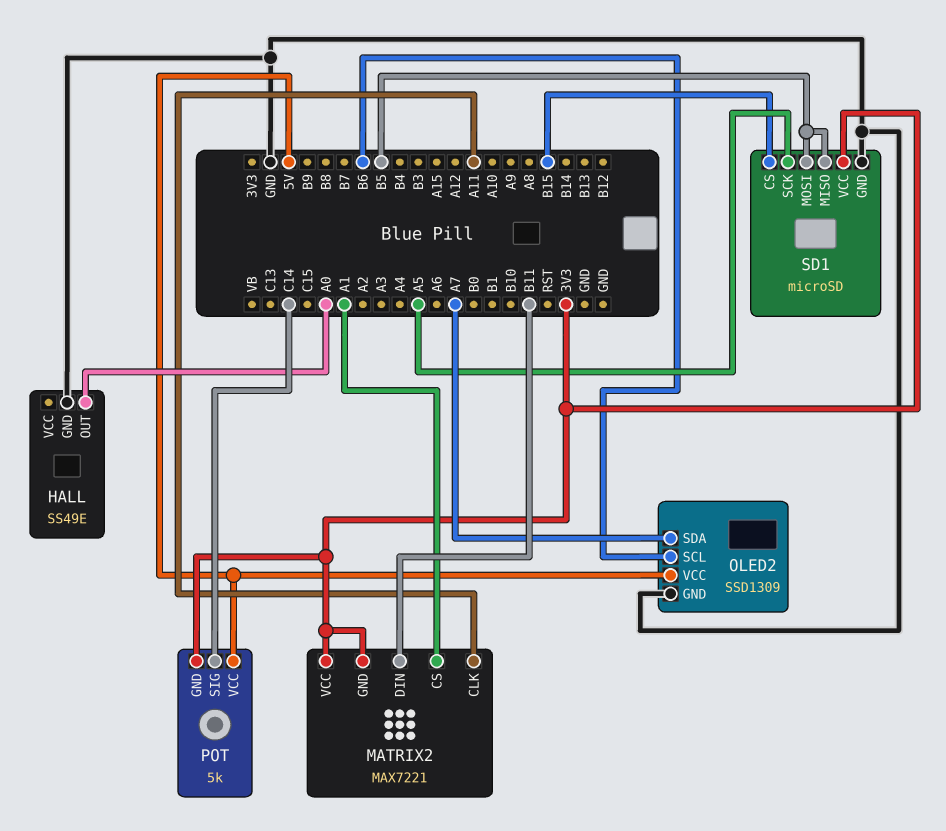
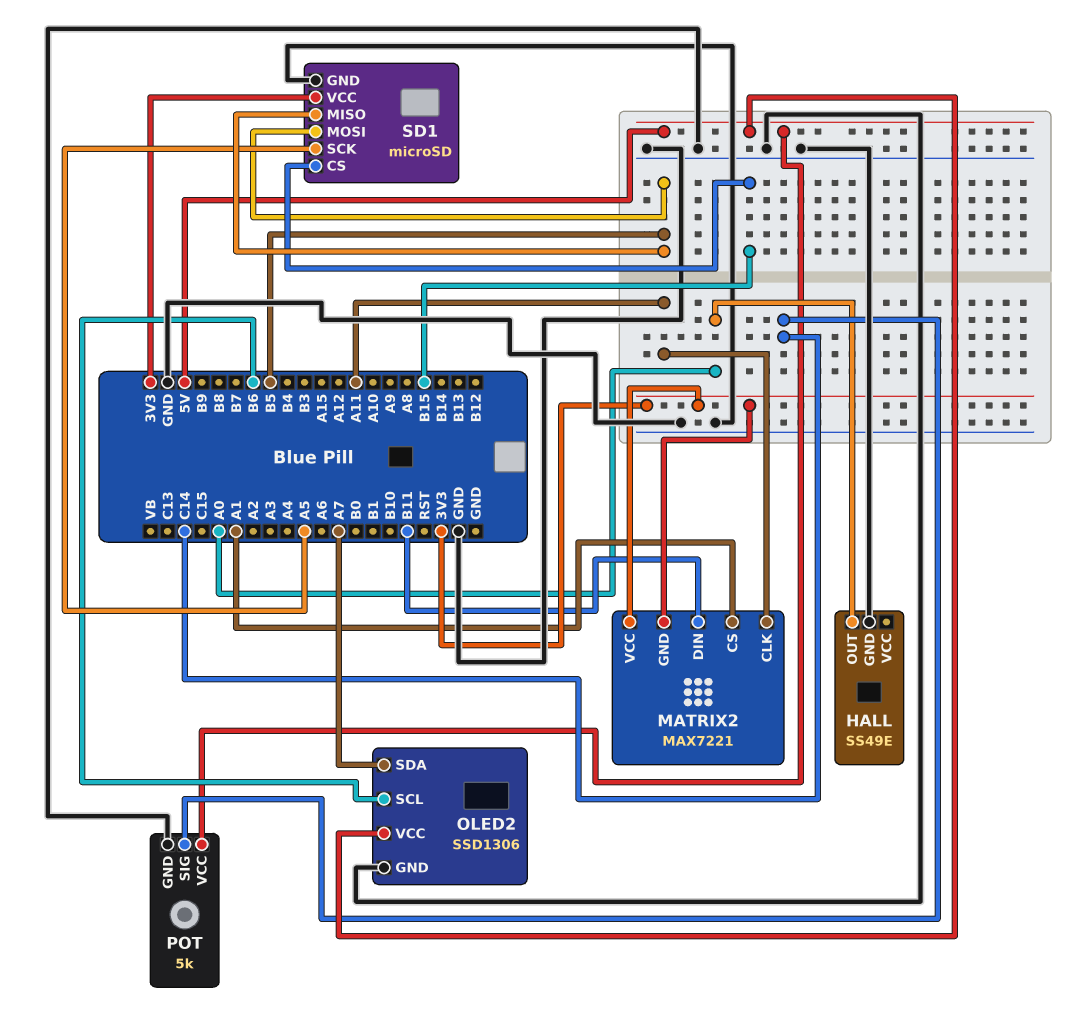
OLED2: SSD1309 -> SSD1306
POT pin GND: 3V3 -> GND

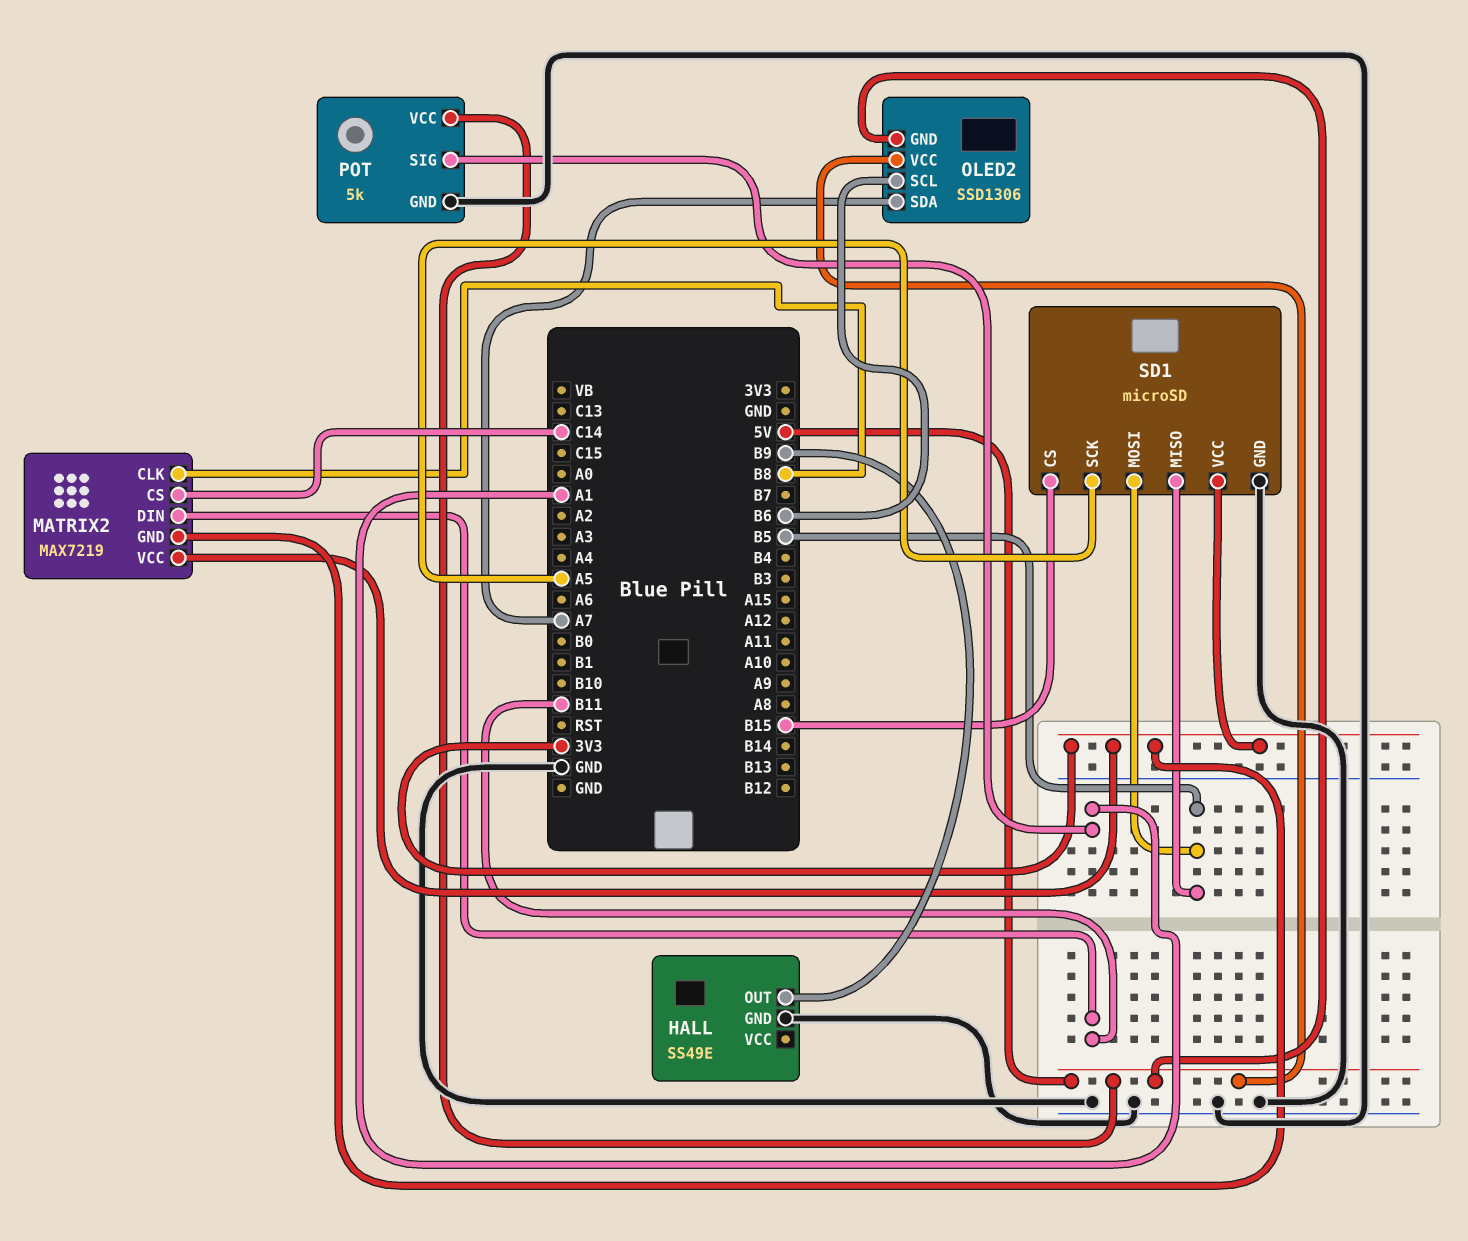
HALL pin OUT: A0 -> B9
MATRIX2: MAX7221 -> MAX7219
MATRIX2 pin CLK: A11 -> B8
MATRIX2 pin CS: A1 -> C14
OLED2 pin GND: GND -> 5V
POT pin SIG: C14 -> A1

